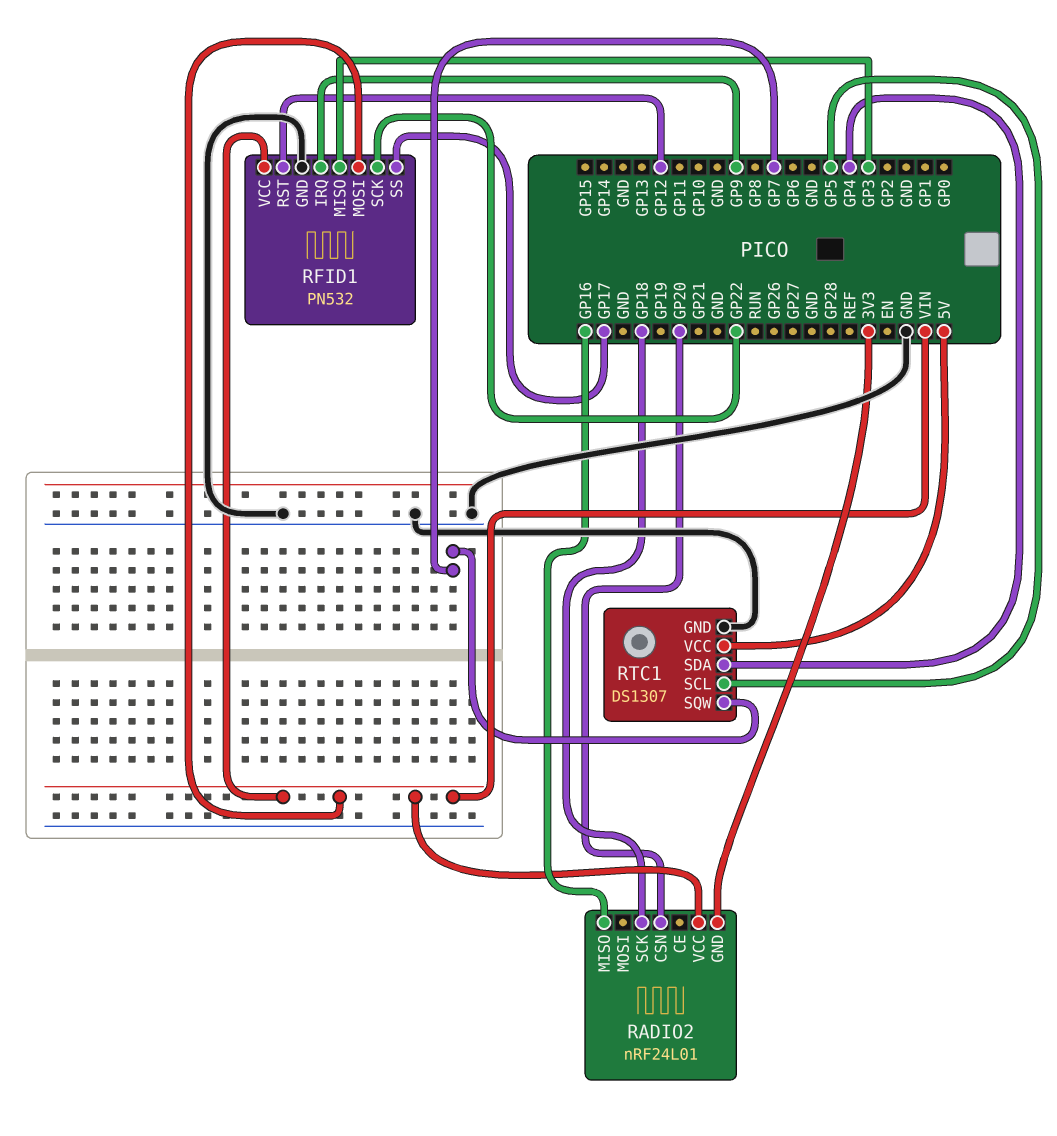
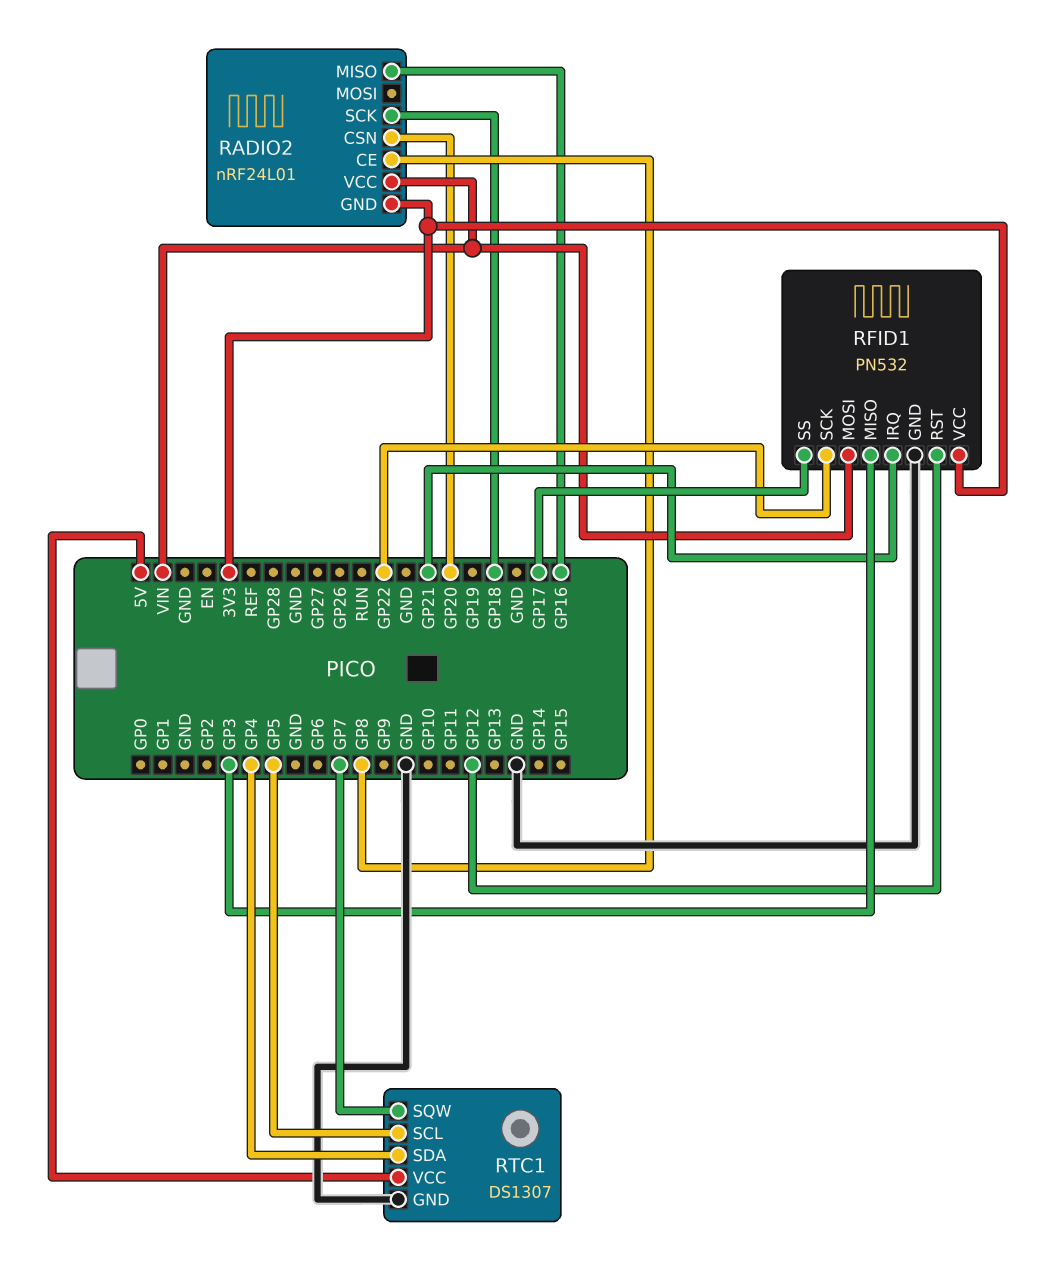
RADIO2 pin CE: none -> GP8
RFID1 pin IRQ: GP9 -> GP21
RFID1 pin VCC: VIN -> 3V3

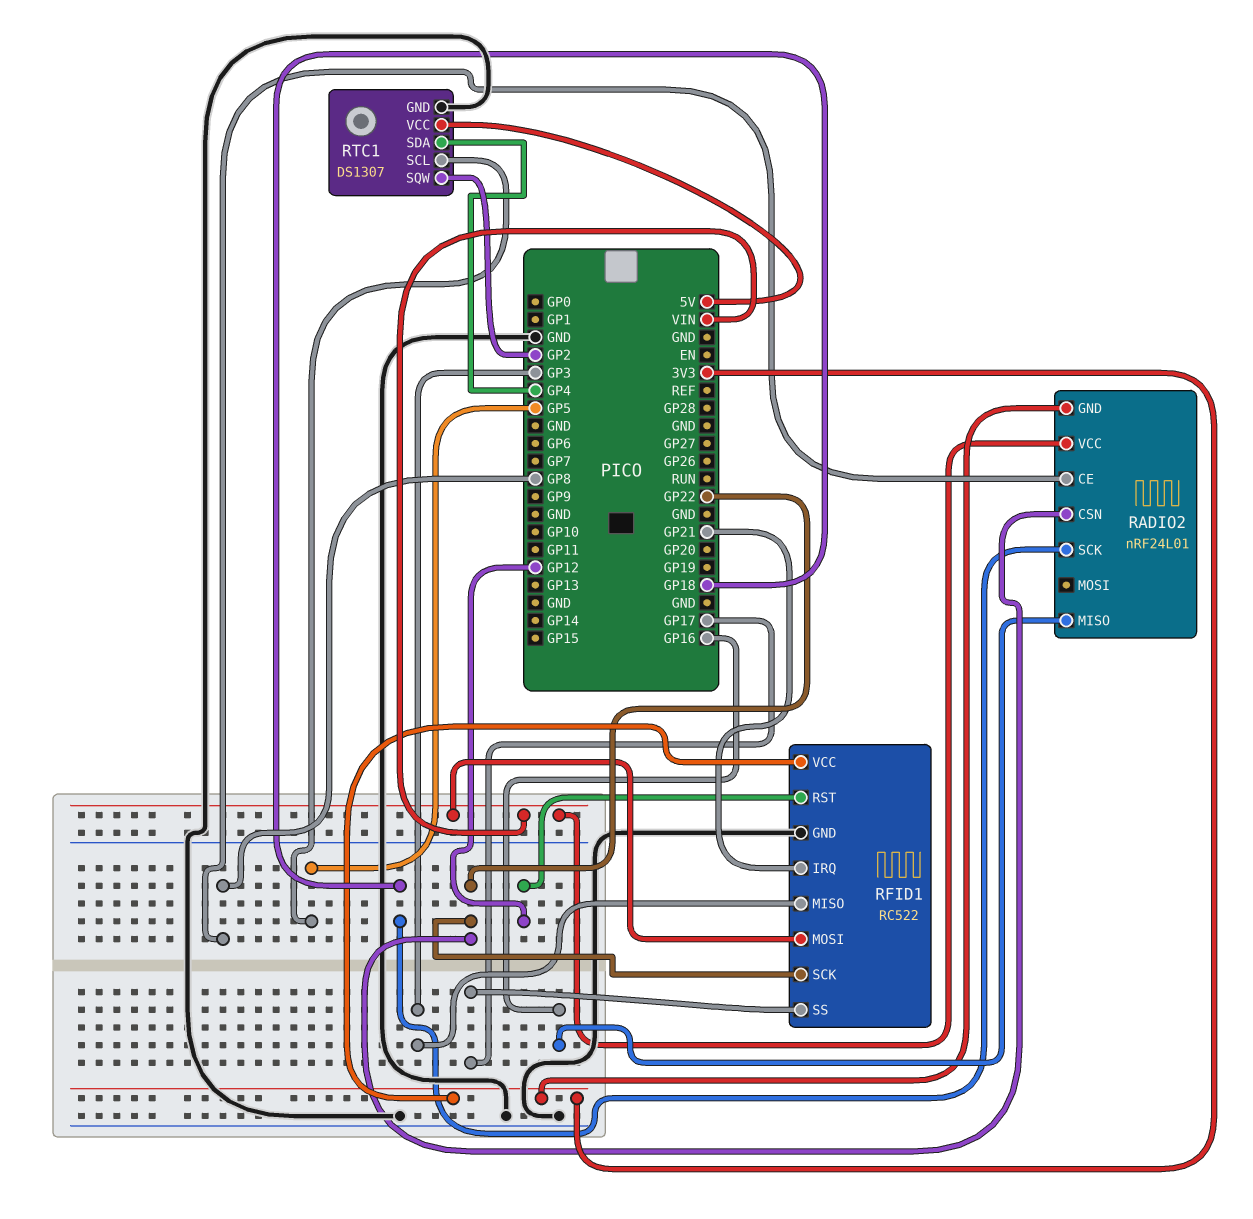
RADIO2 pin CSN: GP20 -> GP22
RFID1: PN532 -> RC522
RTC1 pin SQW: GP7 -> GP2

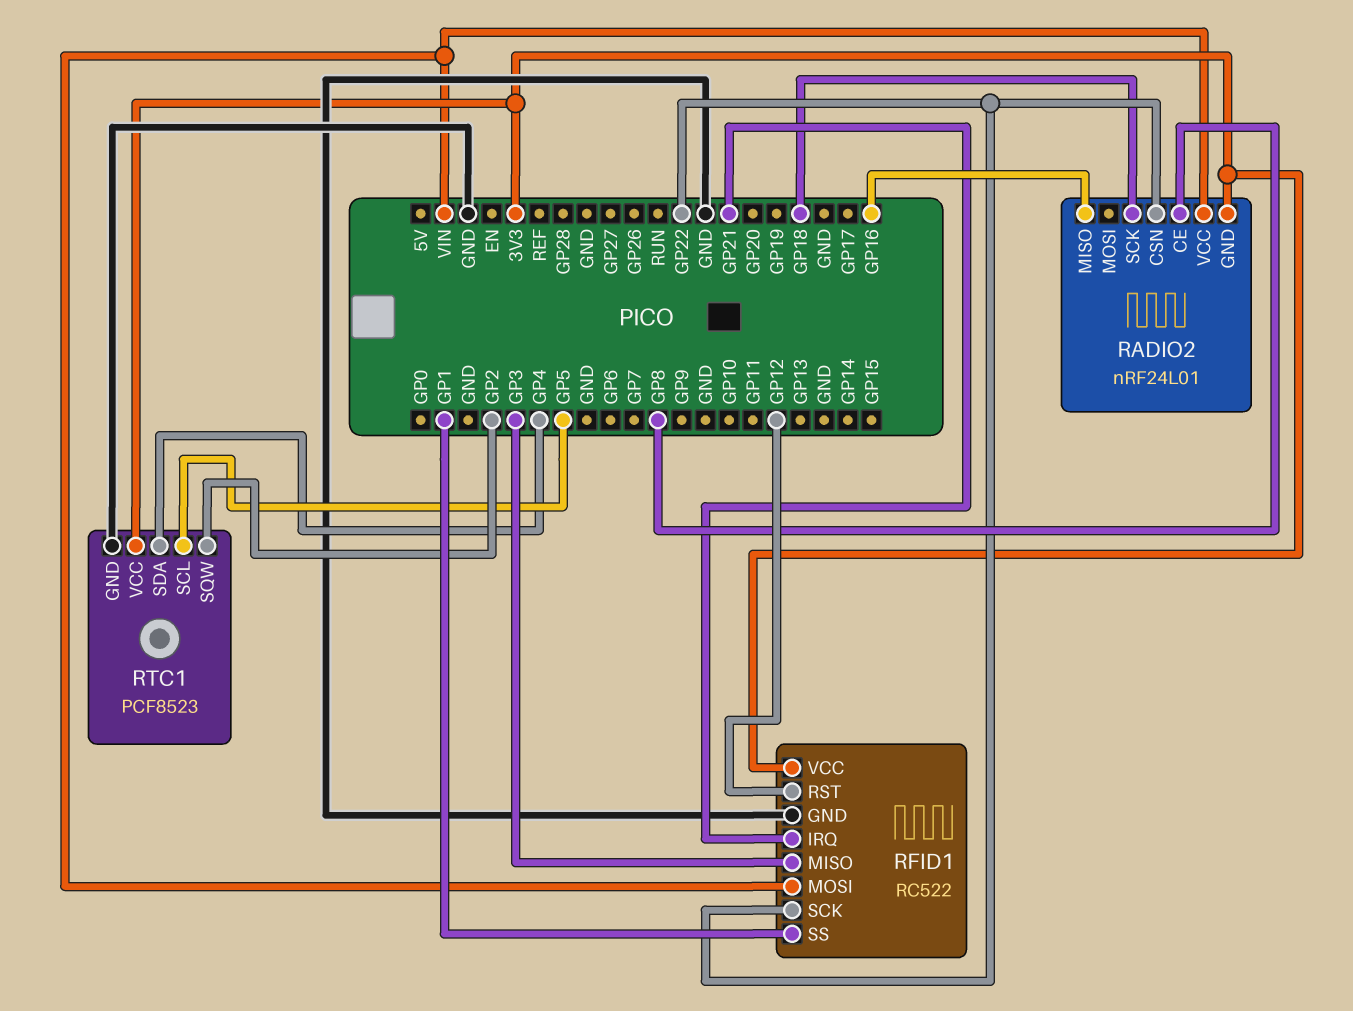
RFID1 pin SS: GP17 -> GP1
RTC1: DS1307 -> PCF8523
RTC1 pin VCC: 5V -> 3V3

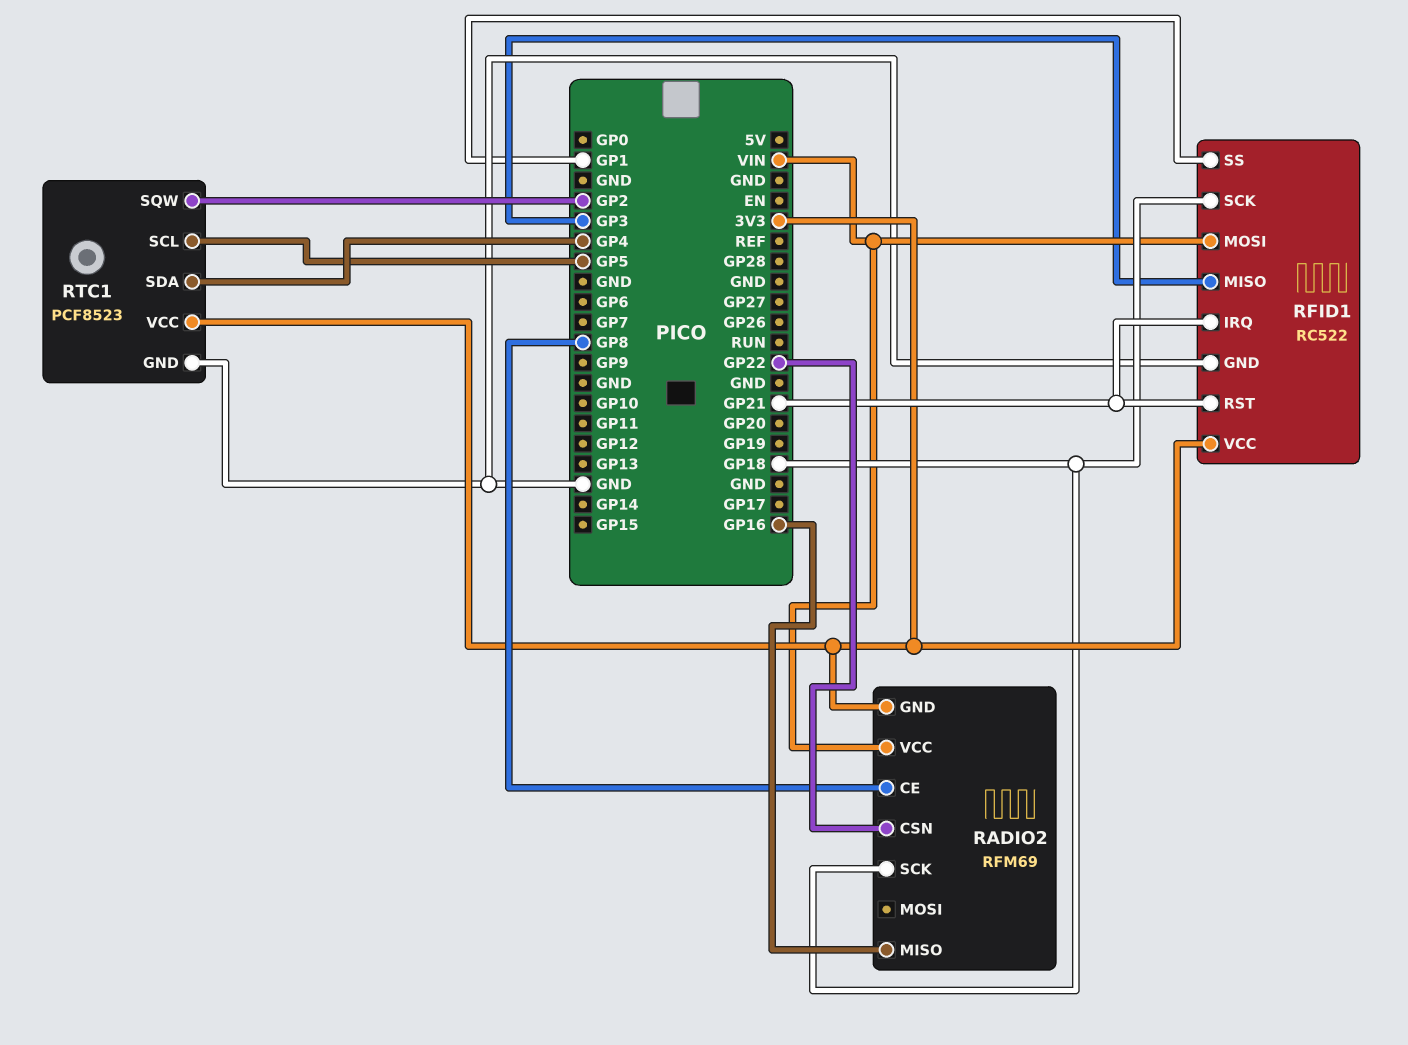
RADIO2: nRF24L01 -> RFM69
RFID1 pin RST: GP12 -> GP21
RFID1 pin SCK: GP22 -> GP18

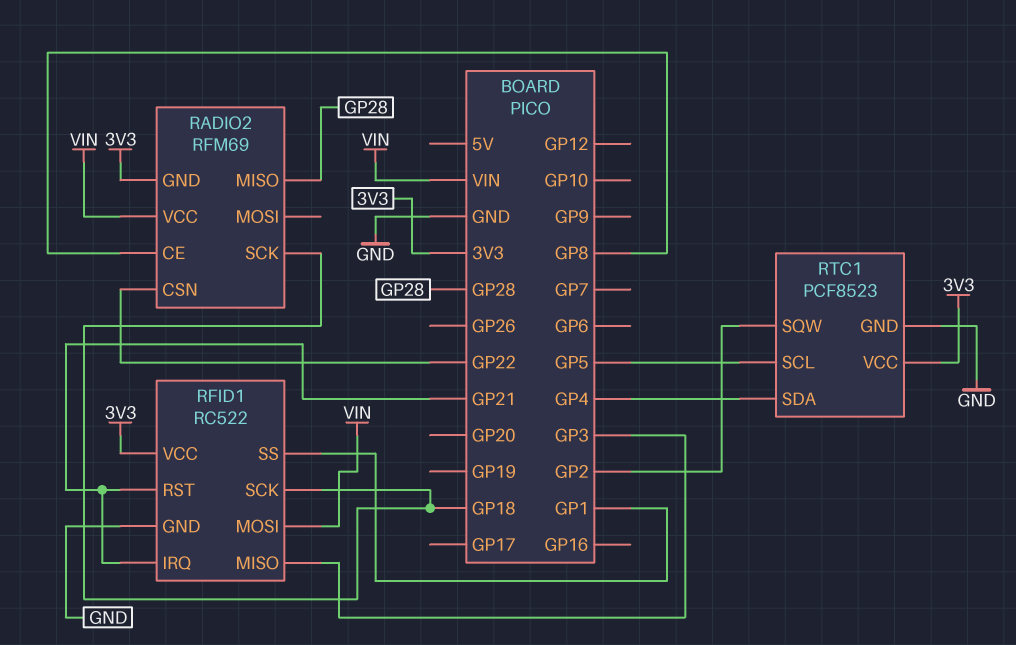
RADIO2 pin MISO: GP16 -> GP28

